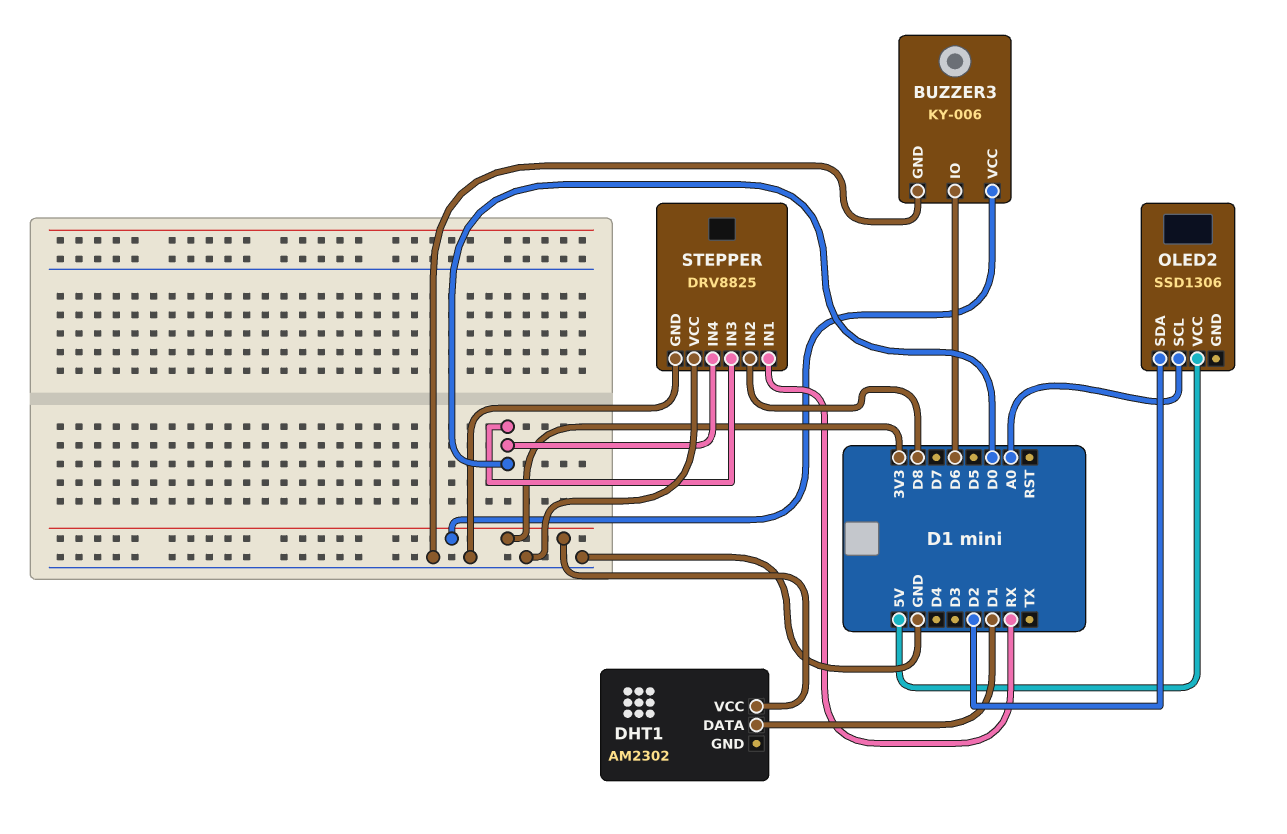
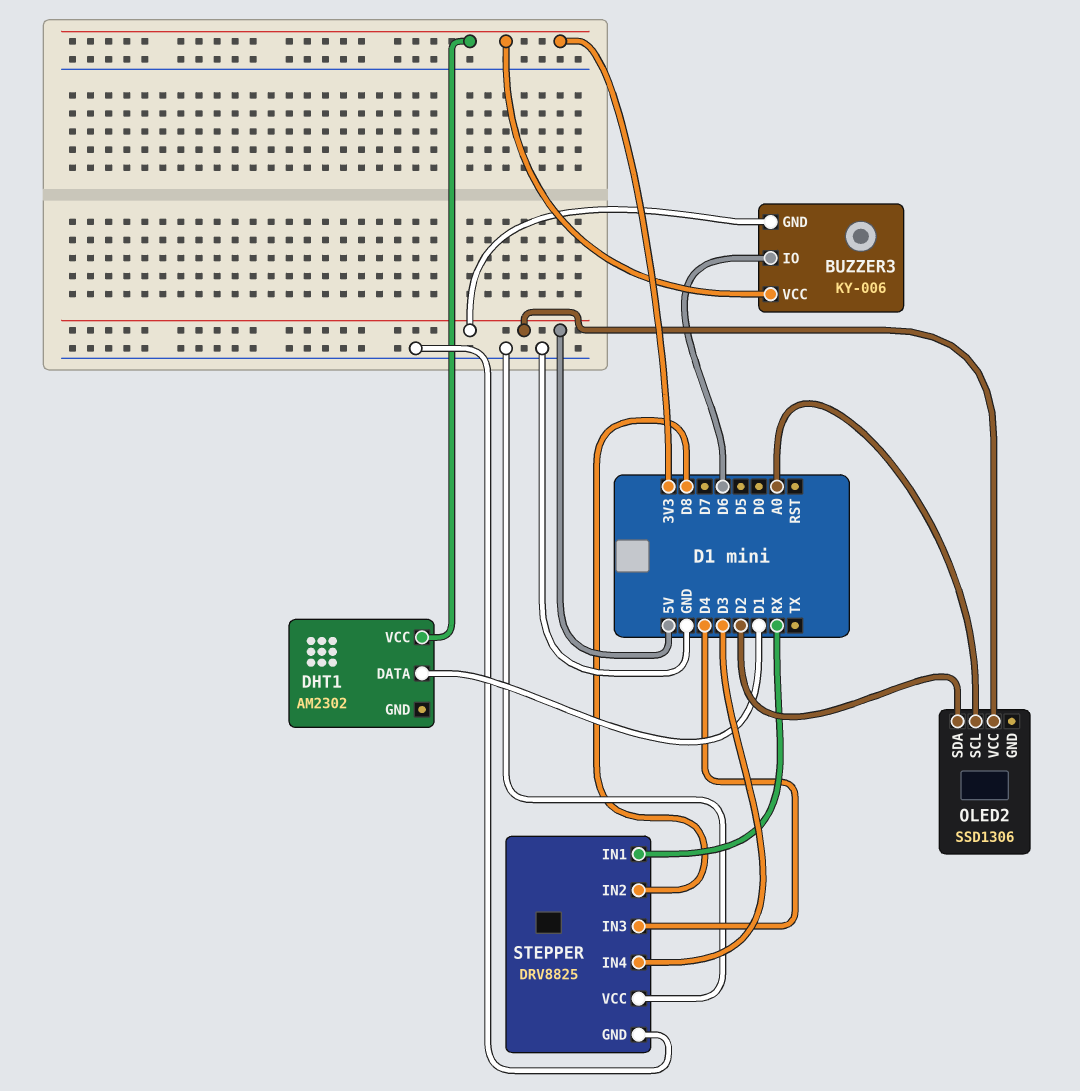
BUZZER3 pin GND: GND -> 5V
STEPPER pin IN3: D0 -> D4
STEPPER pin IN4: D0 -> D3

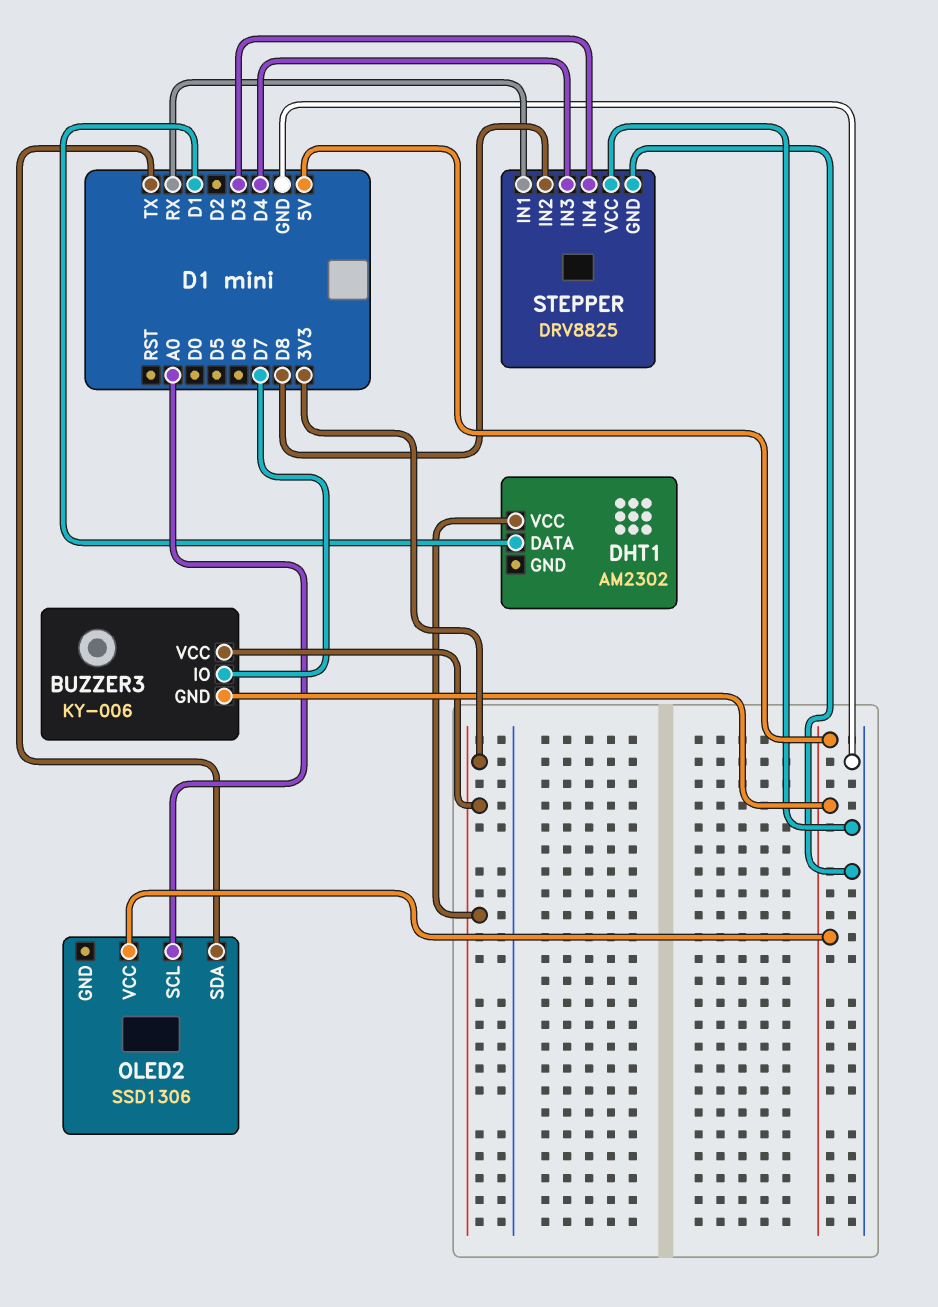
BUZZER3 pin IO: D6 -> D7
OLED2 pin SDA: D2 -> TX

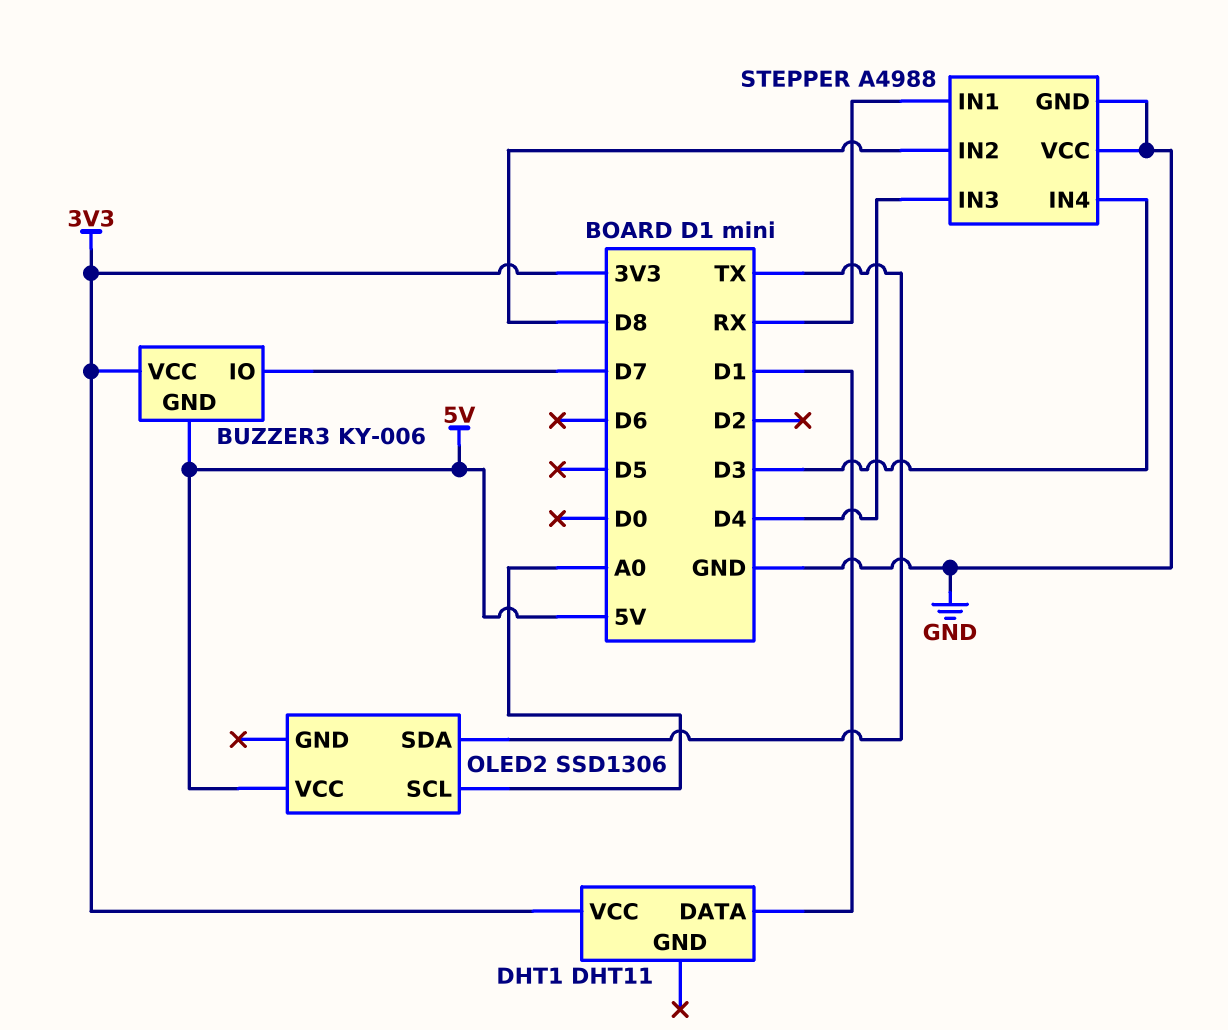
DHT1: AM2302 -> DHT11
STEPPER: DRV8825 -> A4988

